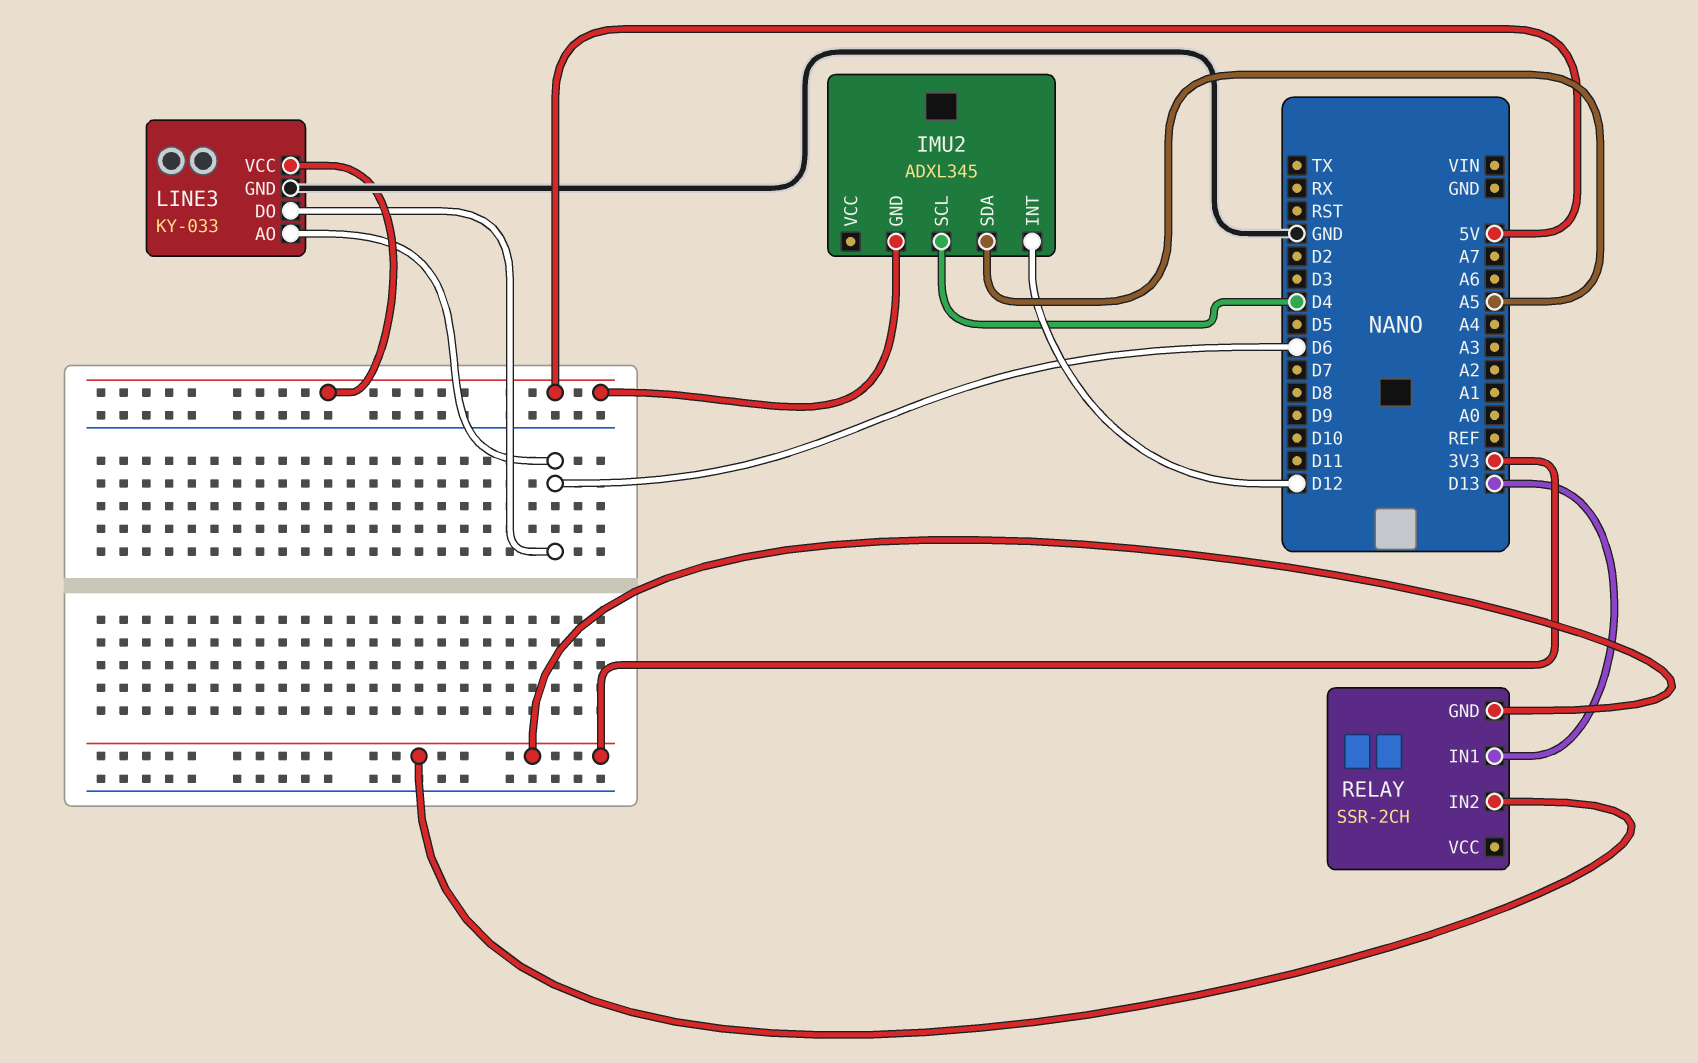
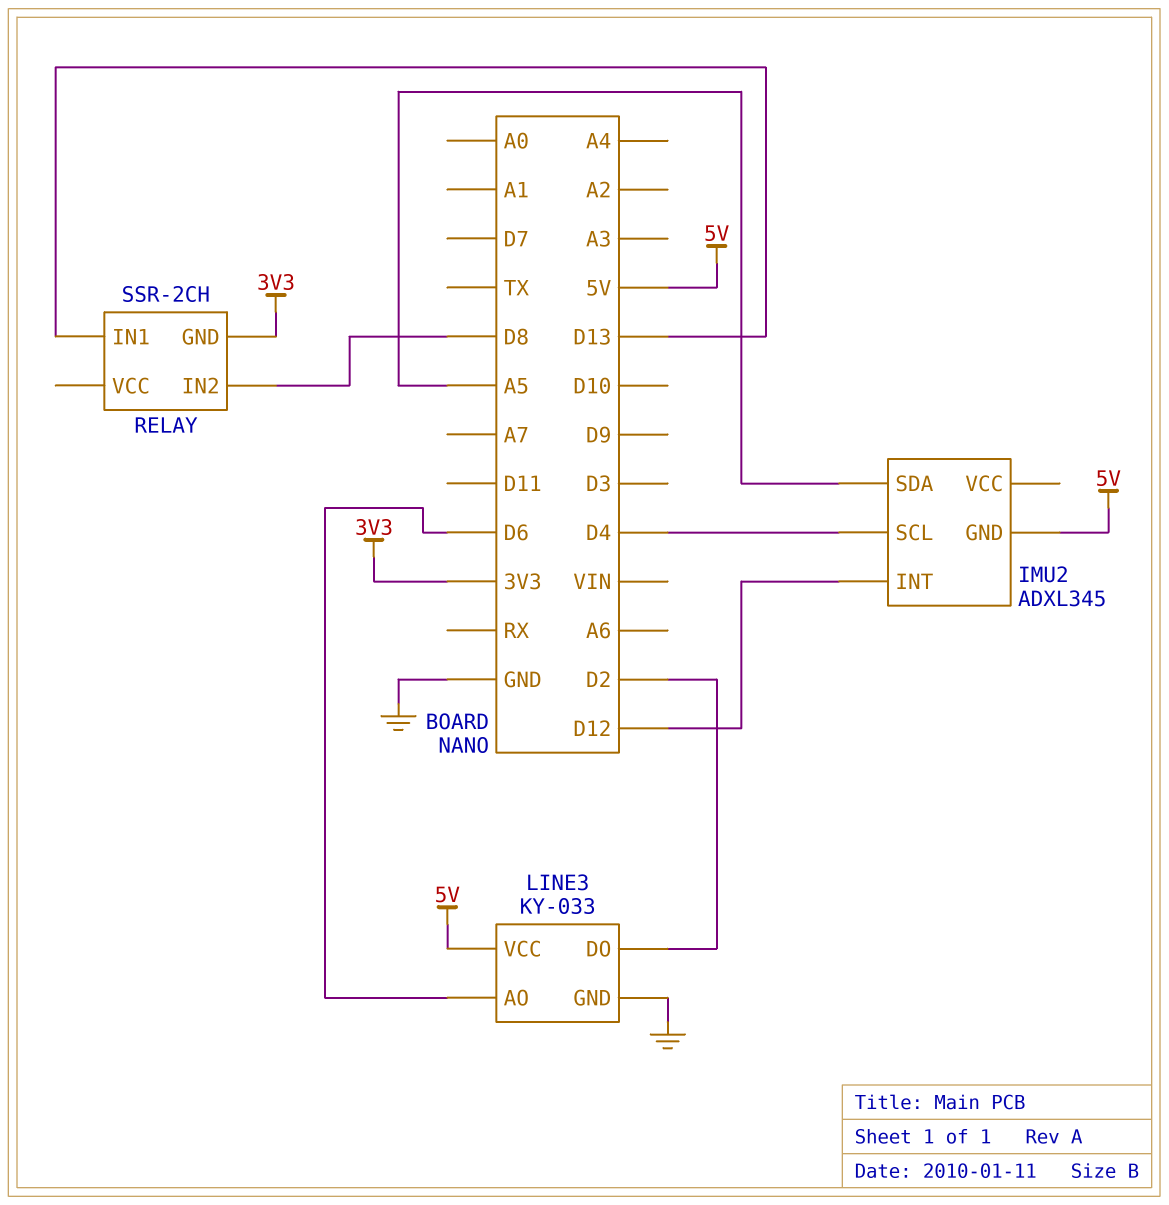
LINE3 pin DO: D6 -> D2
RELAY pin IN2: 3V3 -> D8

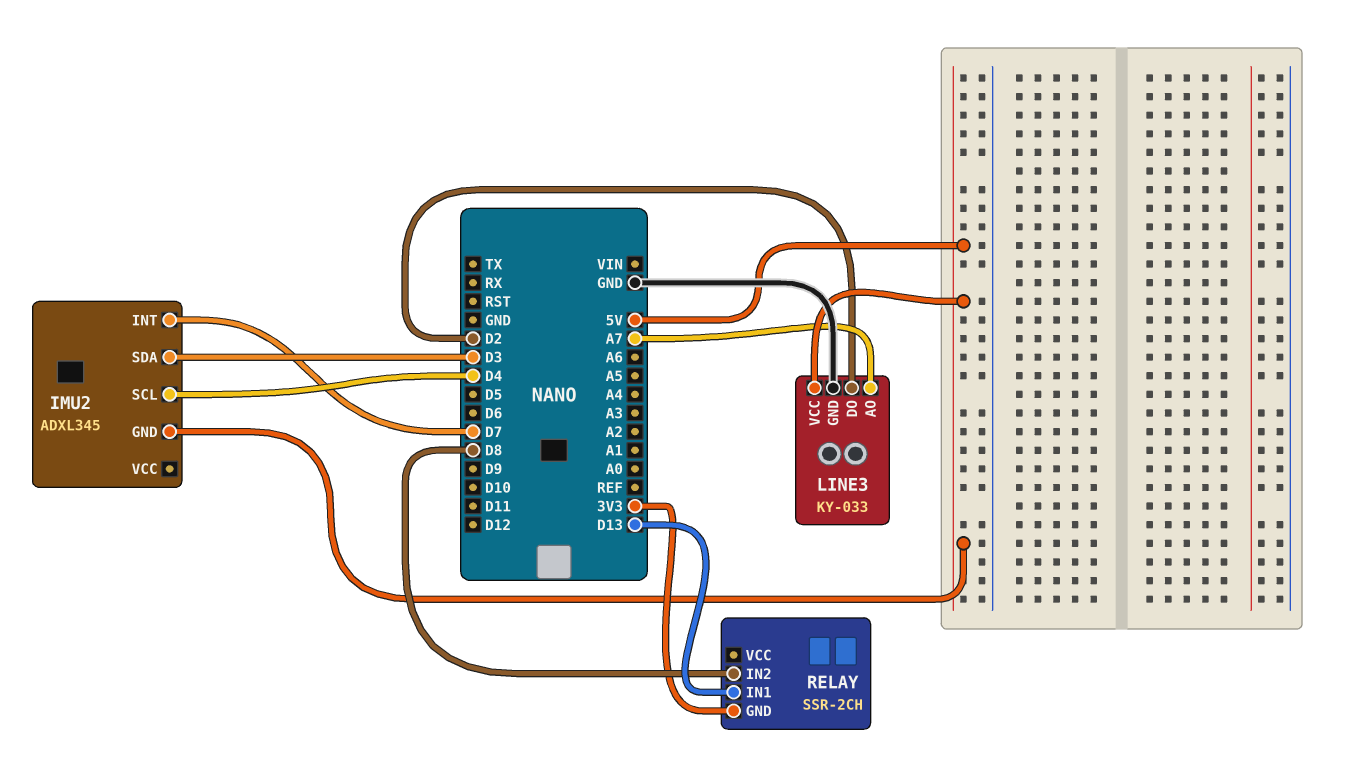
IMU2 pin INT: D12 -> D7
IMU2 pin SDA: A5 -> D3
LINE3 pin AO: D6 -> A7

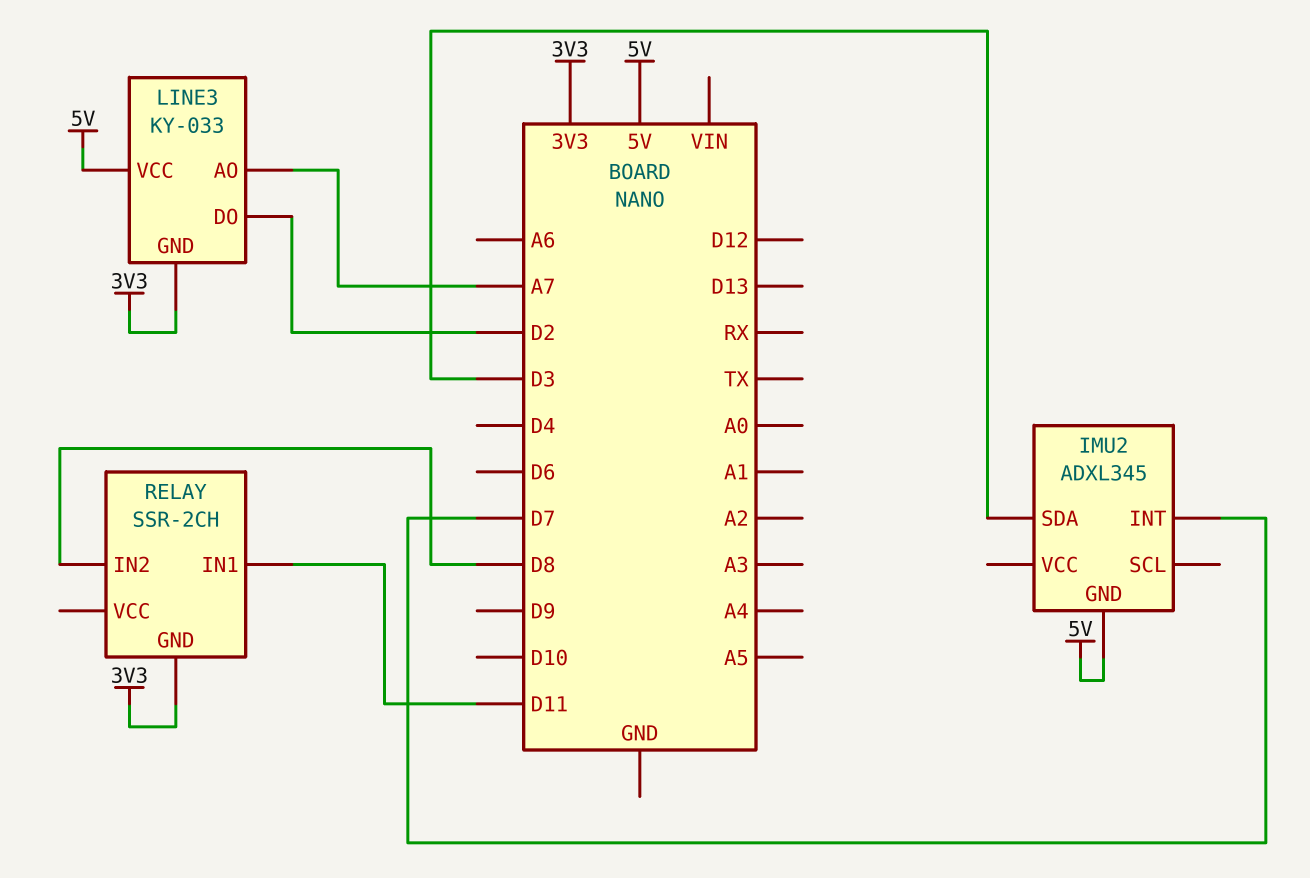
IMU2 pin SCL: D4 -> none
LINE3 pin GND: GND -> 3V3
RELAY pin IN1: D13 -> D11

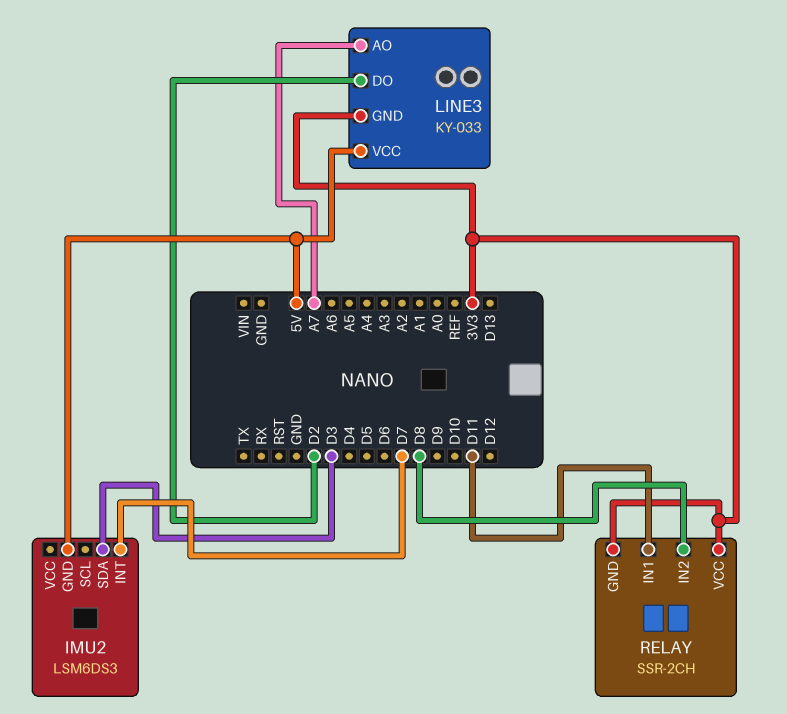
IMU2: ADXL345 -> LSM6DS3
RELAY pin VCC: none -> 3V3

